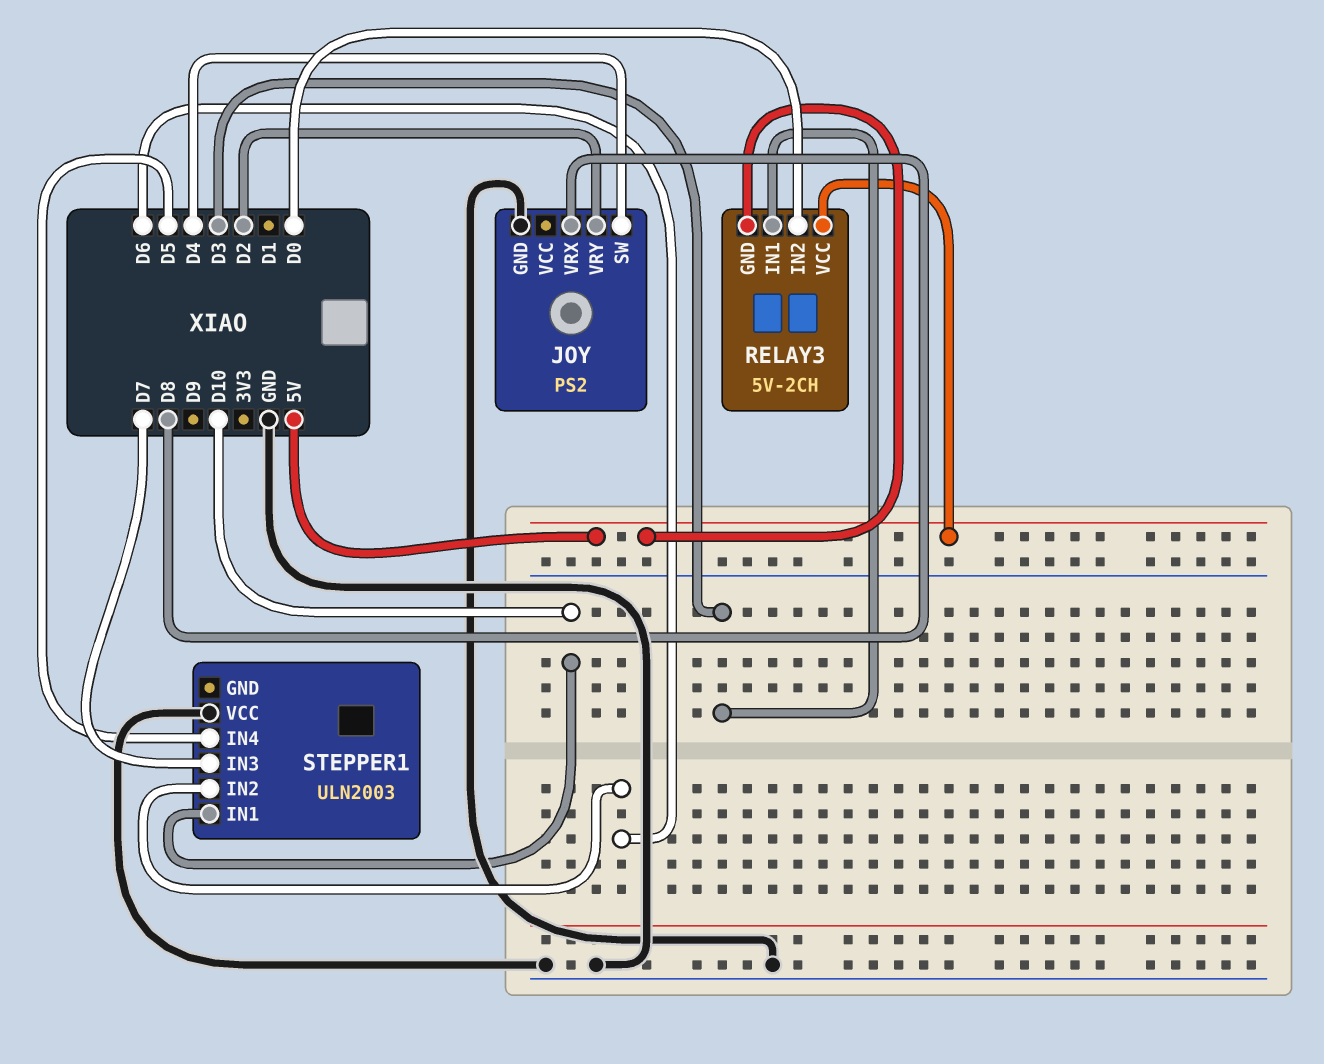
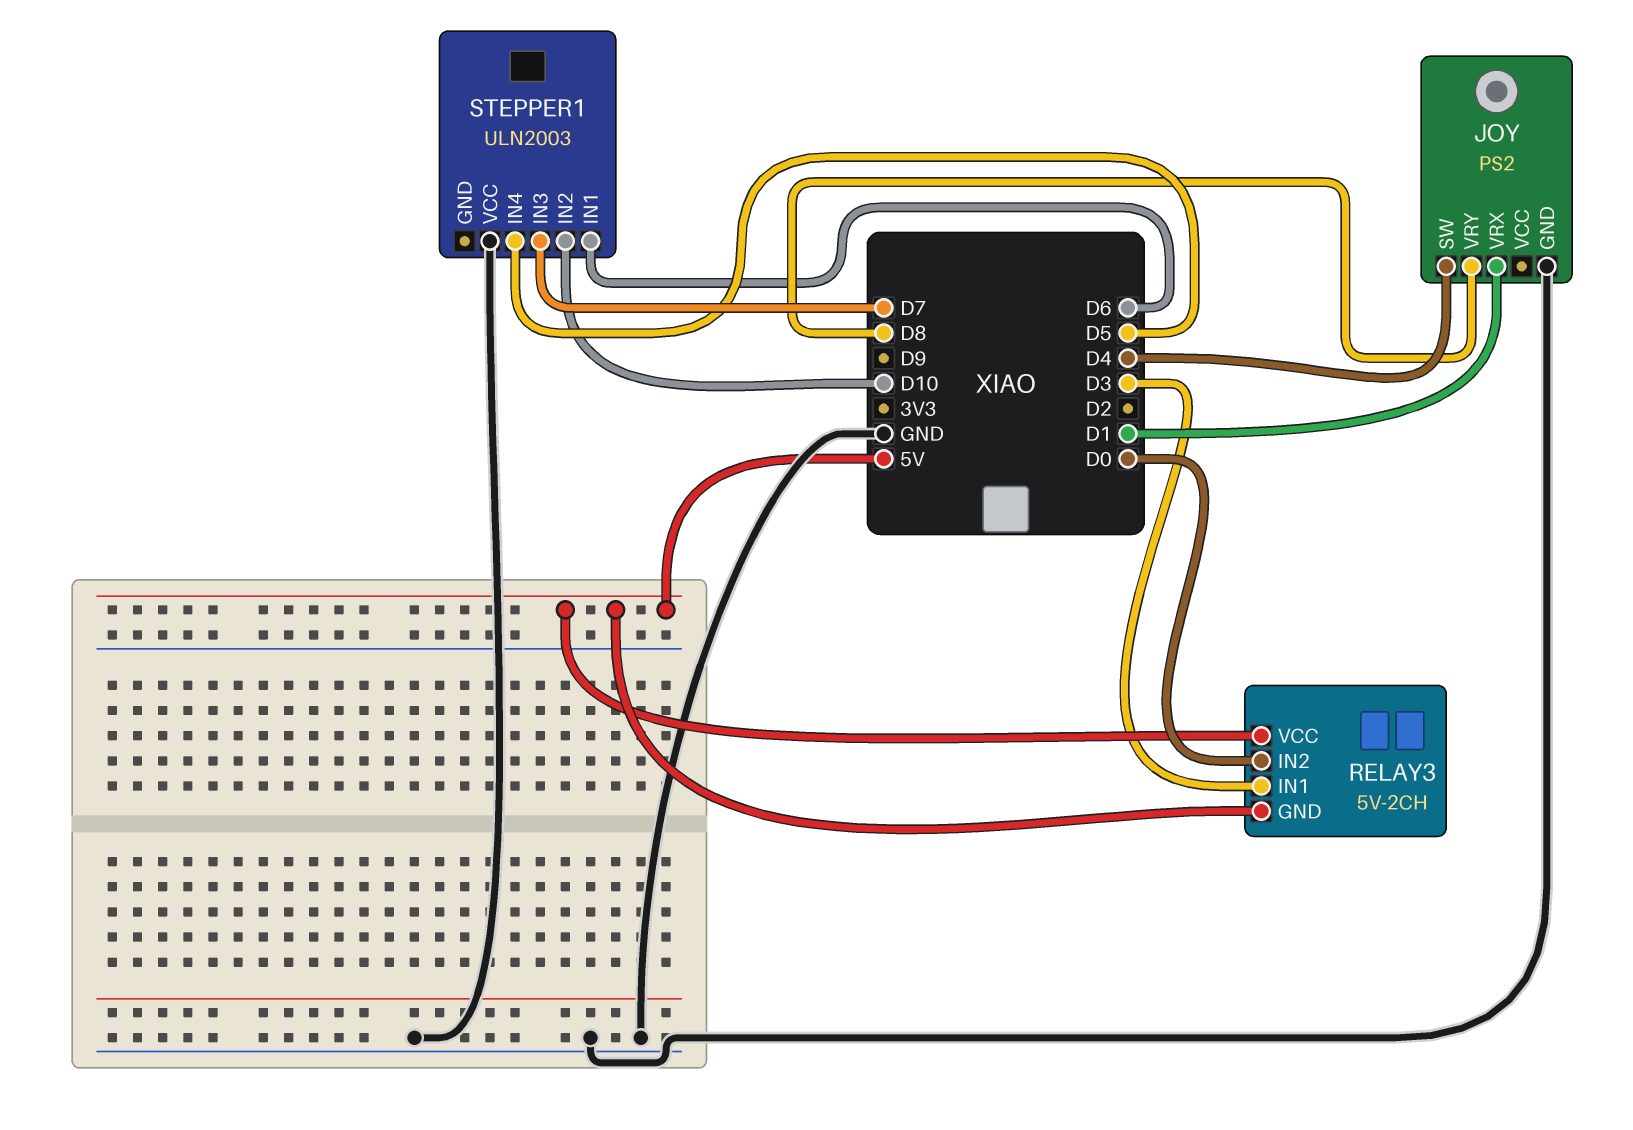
JOY pin VRX: D8 -> D1
JOY pin VRY: D2 -> D8
STEPPER1 pin IN1: D10 -> D6
STEPPER1 pin IN2: D6 -> D10

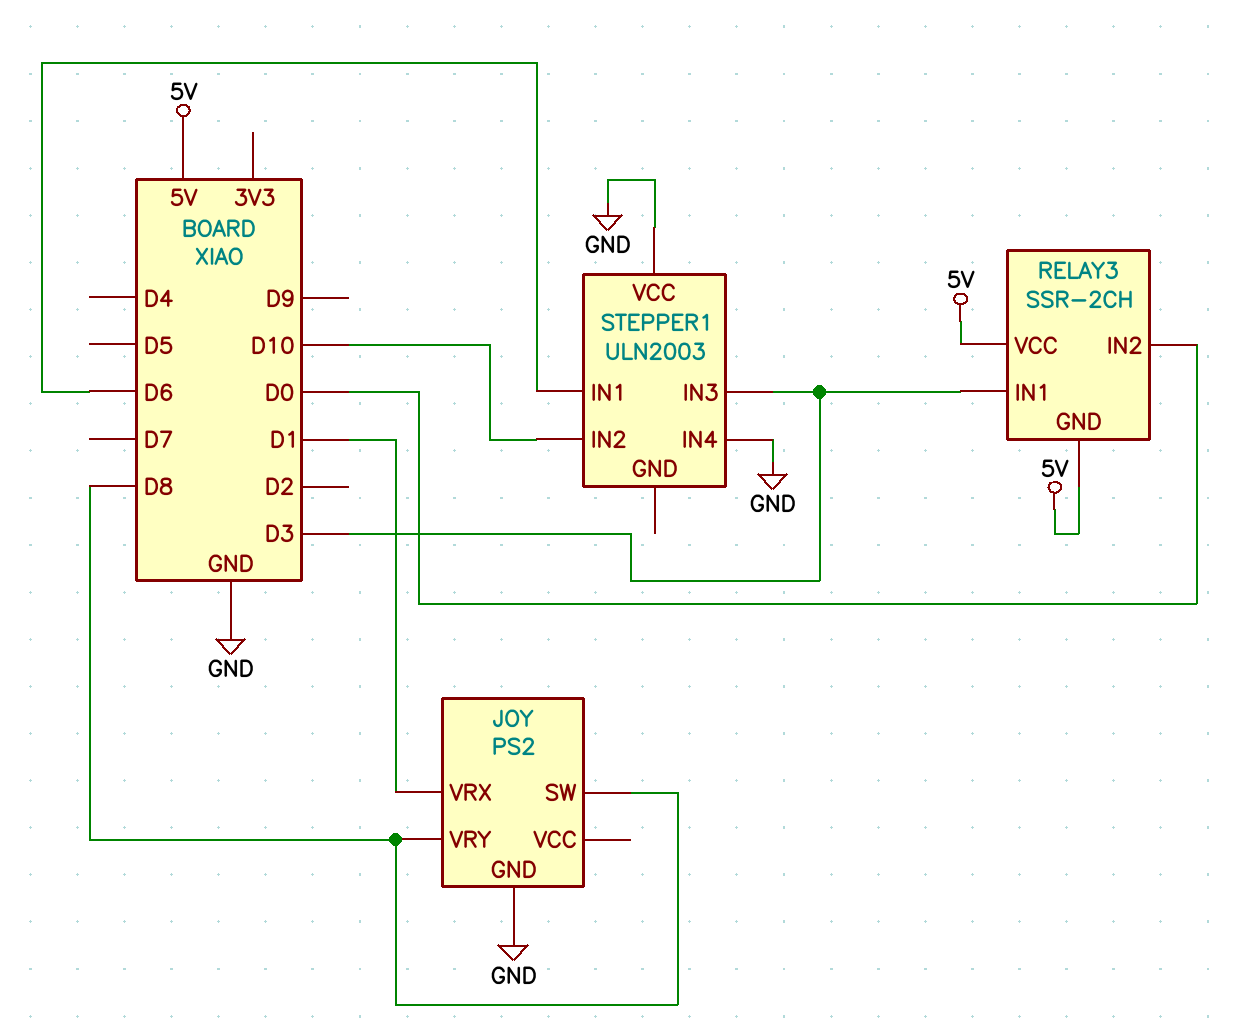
JOY pin SW: D4 -> D8
RELAY3: 5V-2CH -> SSR-2CH
STEPPER1 pin IN3: D7 -> D3
STEPPER1 pin IN4: D5 -> GND

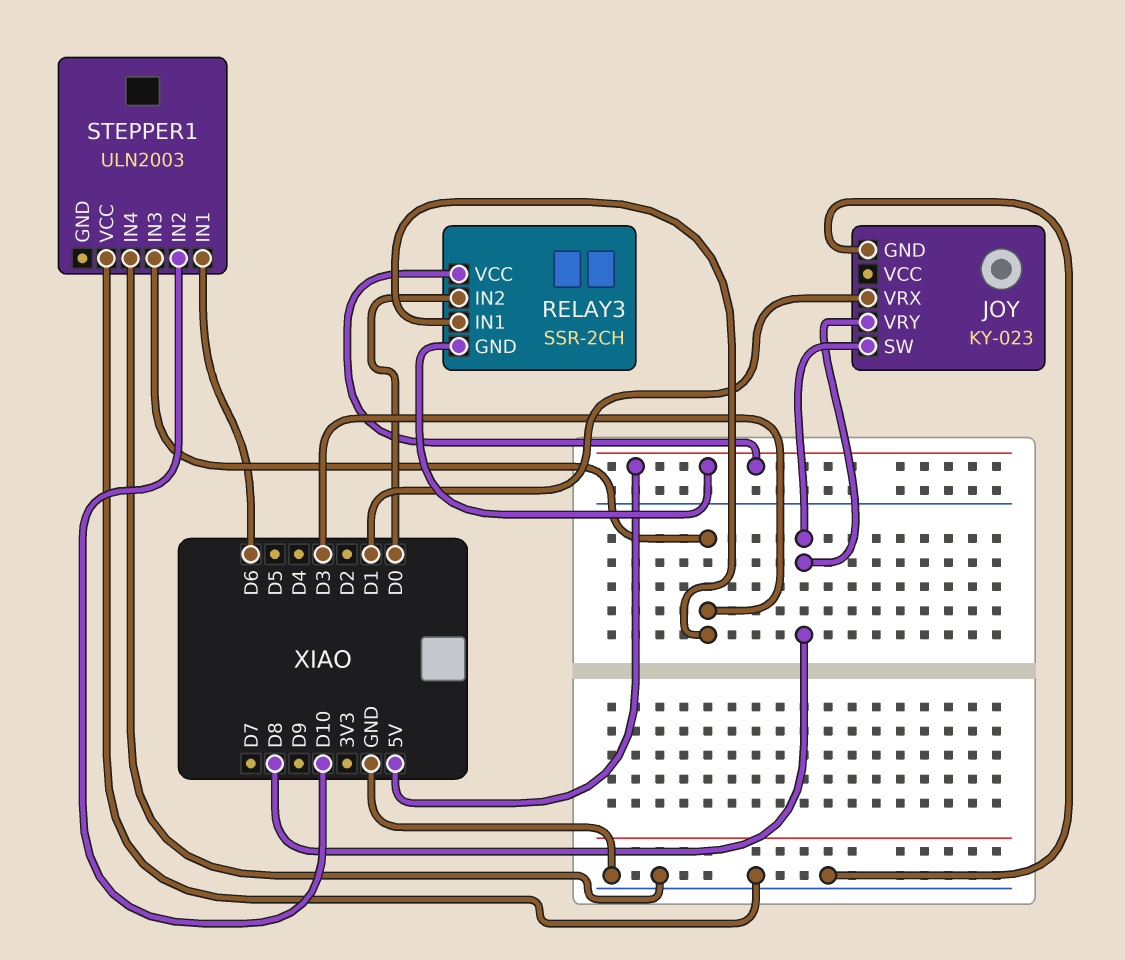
JOY: PS2 -> KY-023

